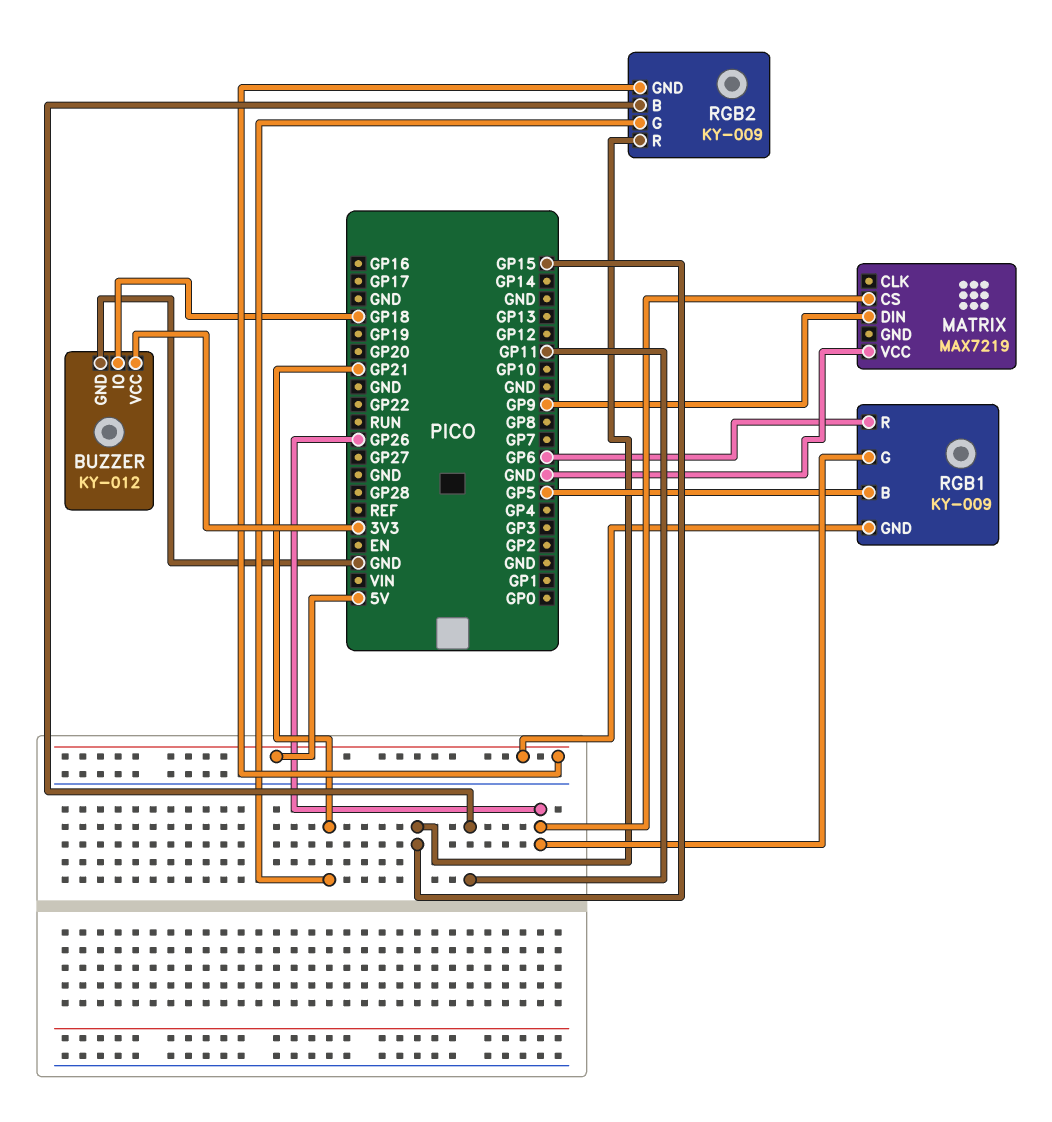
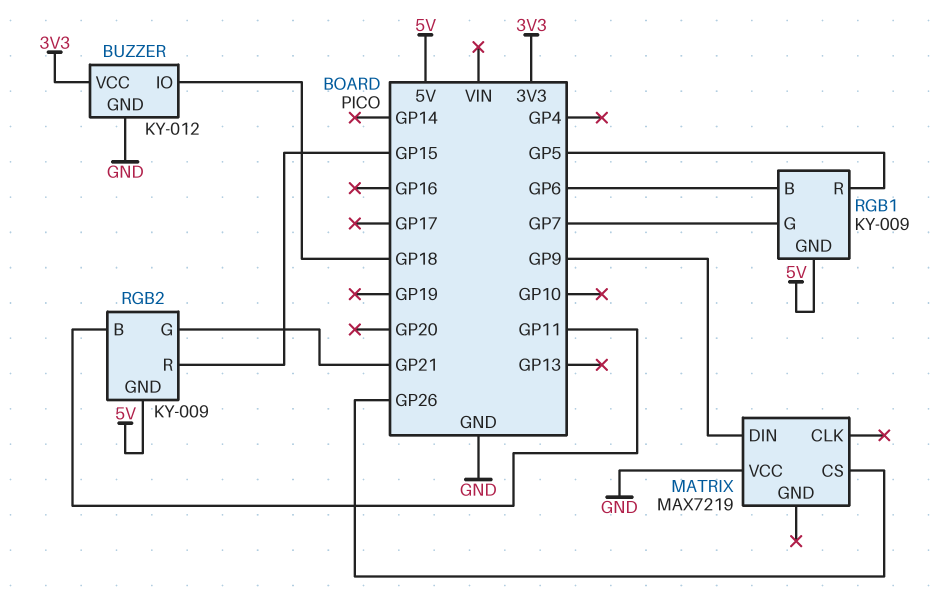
RGB1 pin B: GP5 -> GP6
RGB1 pin G: GP26 -> GP7
RGB1 pin R: GP6 -> GP5

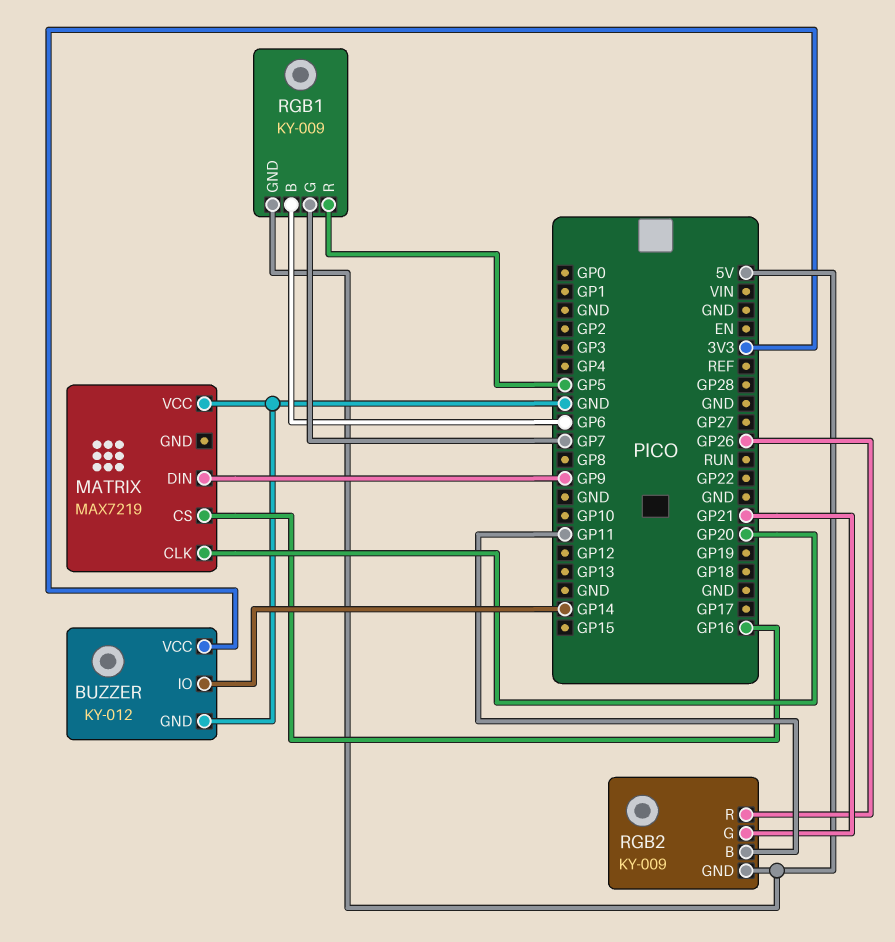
BUZZER pin IO: GP18 -> GP14
MATRIX pin CLK: none -> GP20
MATRIX pin CS: GP26 -> GP16
RGB2 pin R: GP15 -> GP26

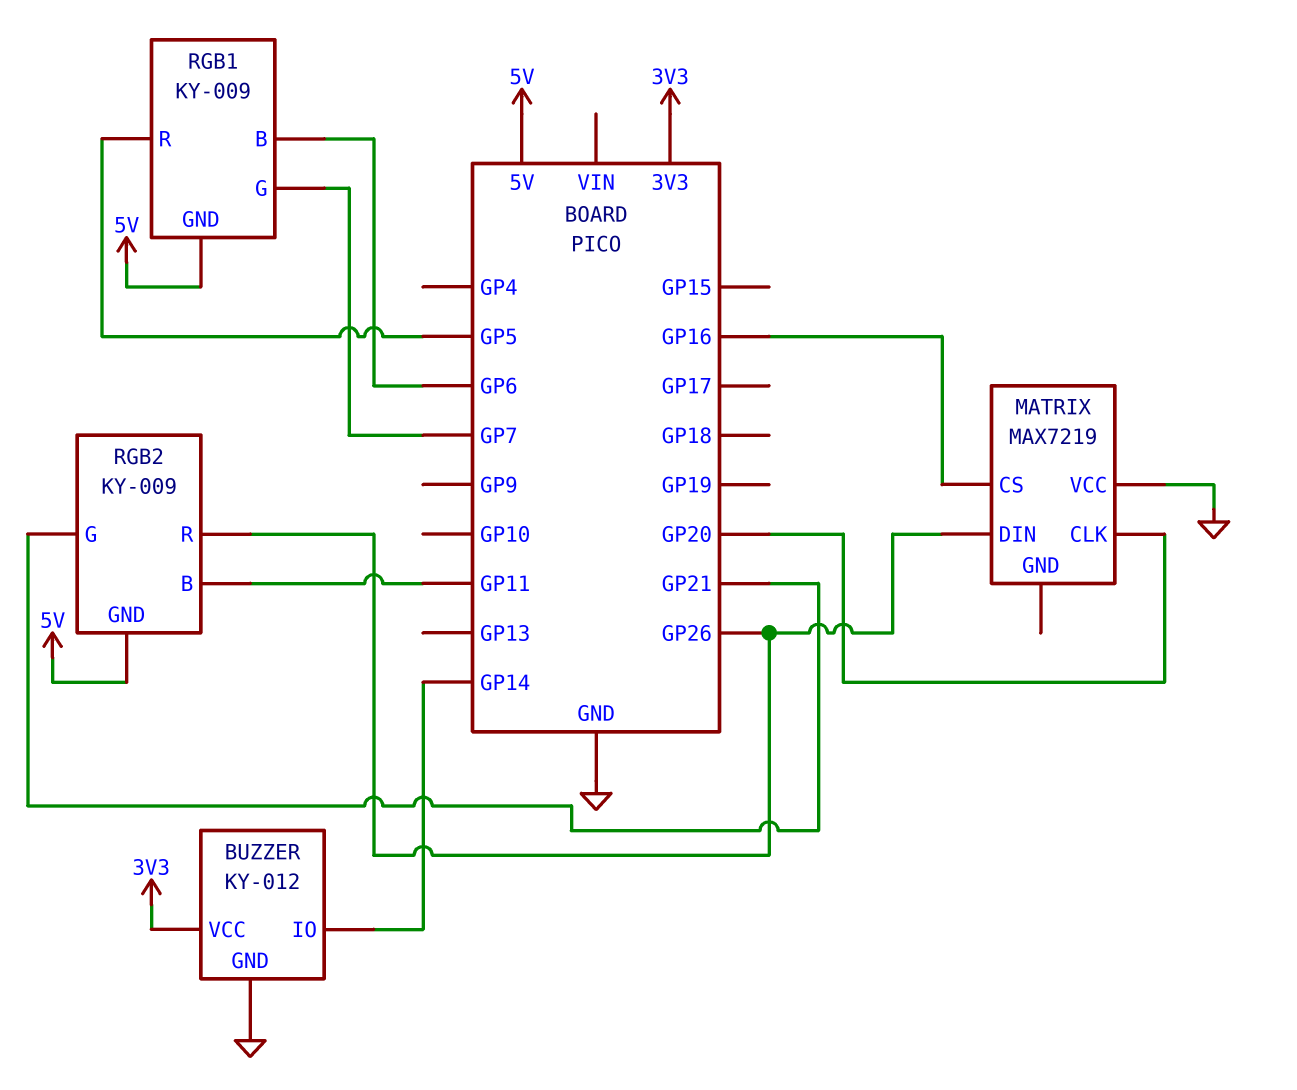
MATRIX pin DIN: GP9 -> GP26

